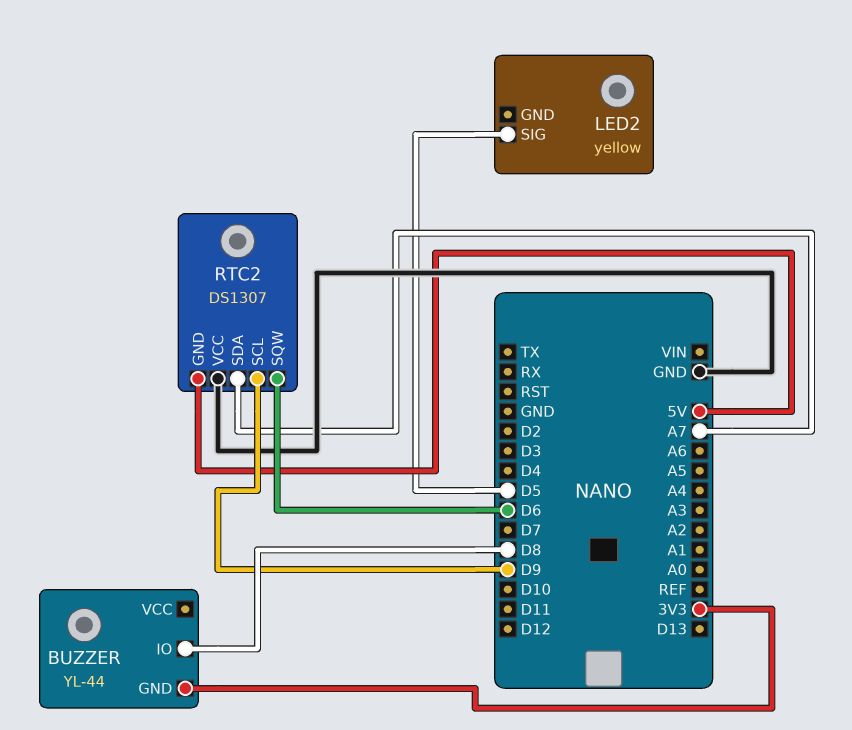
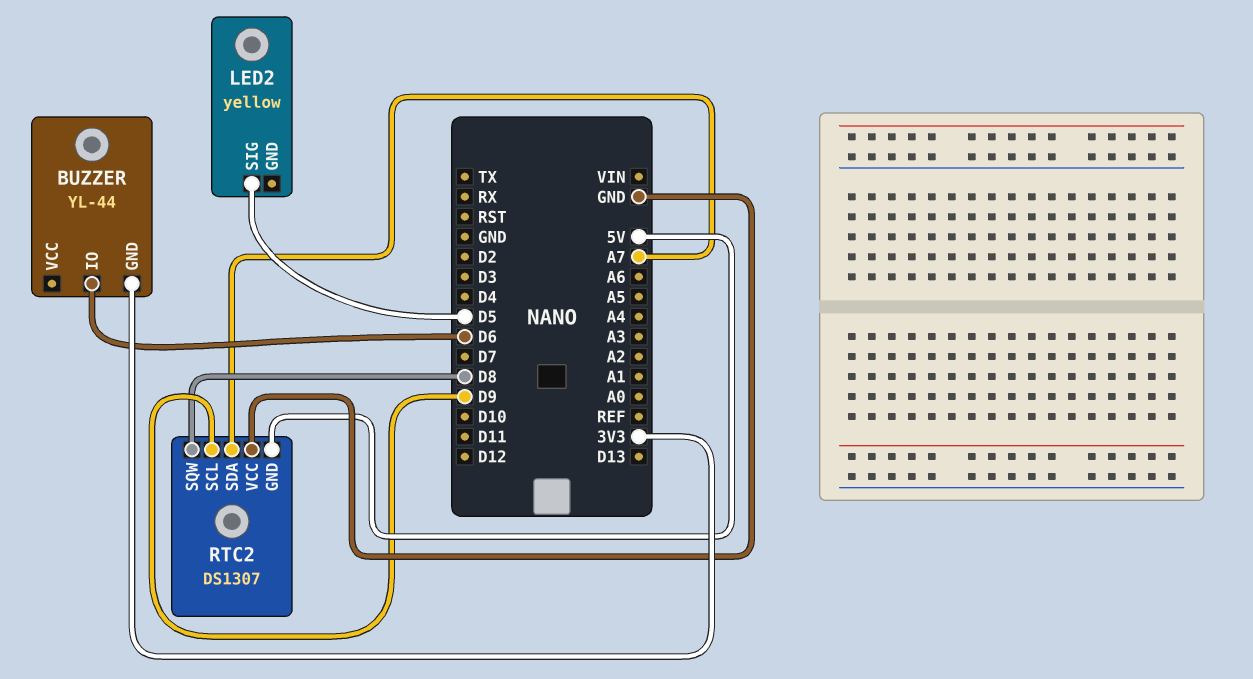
BUZZER pin IO: D8 -> D6
RTC2 pin SQW: D6 -> D8

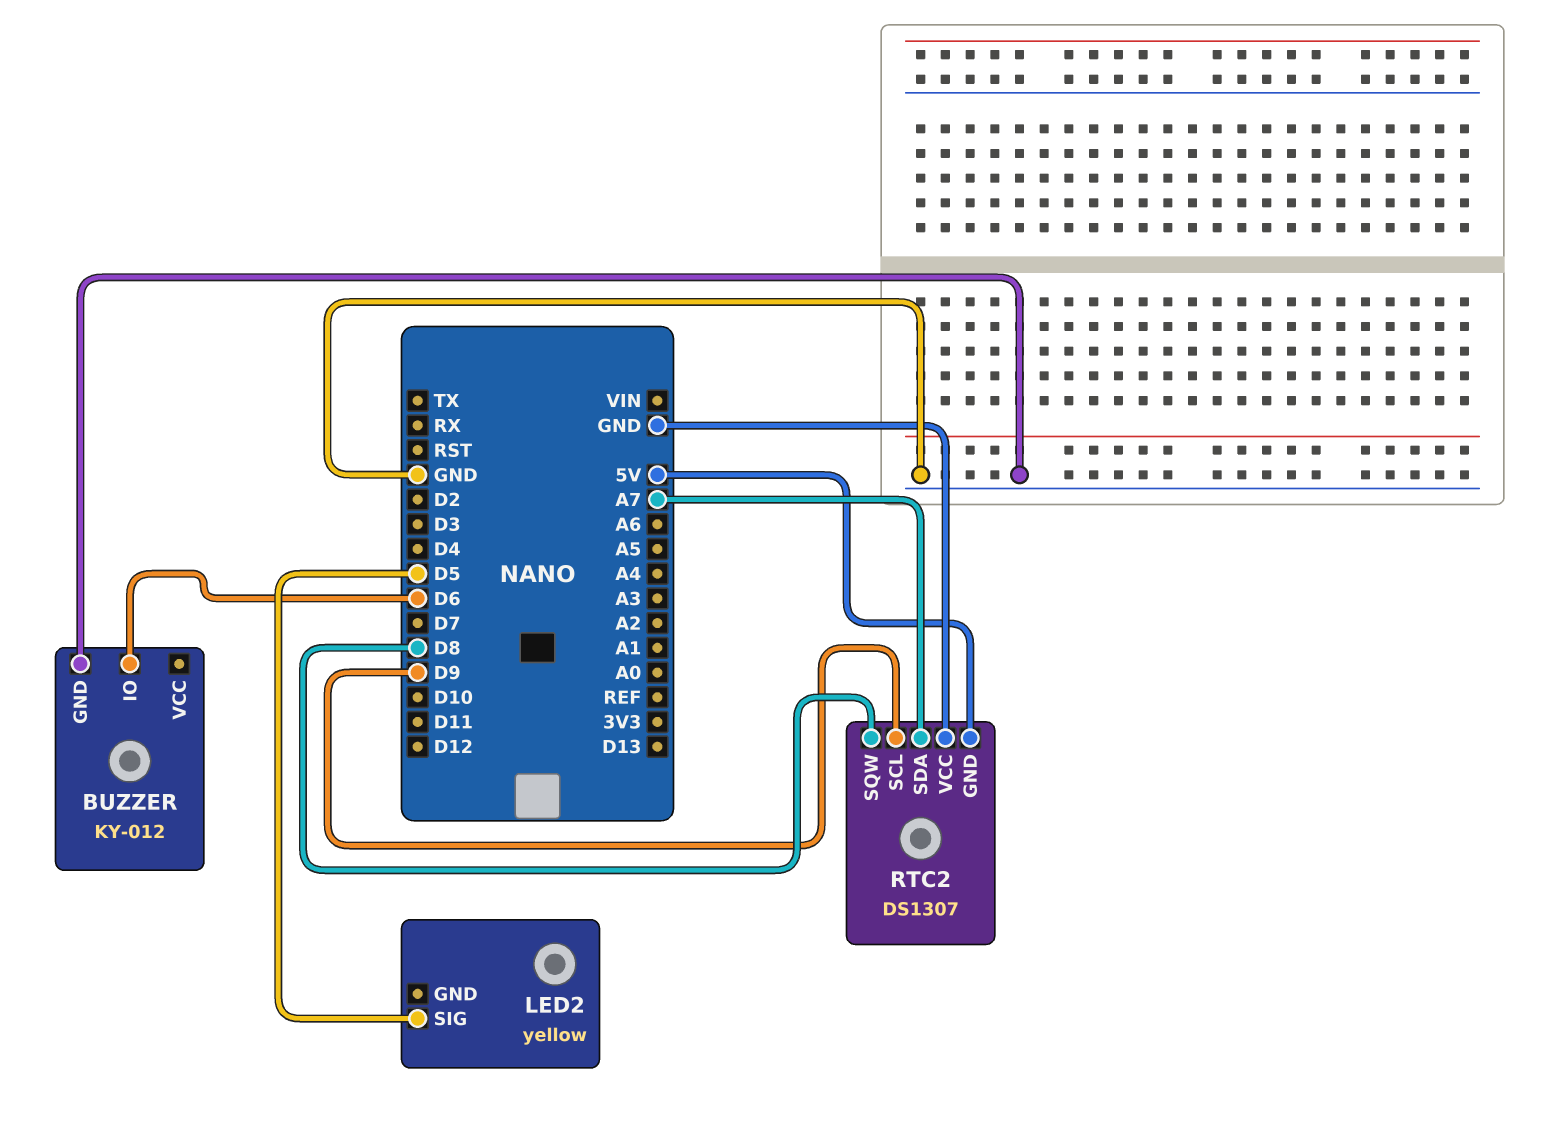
BUZZER: YL-44 -> KY-012
BUZZER pin GND: 3V3 -> GND

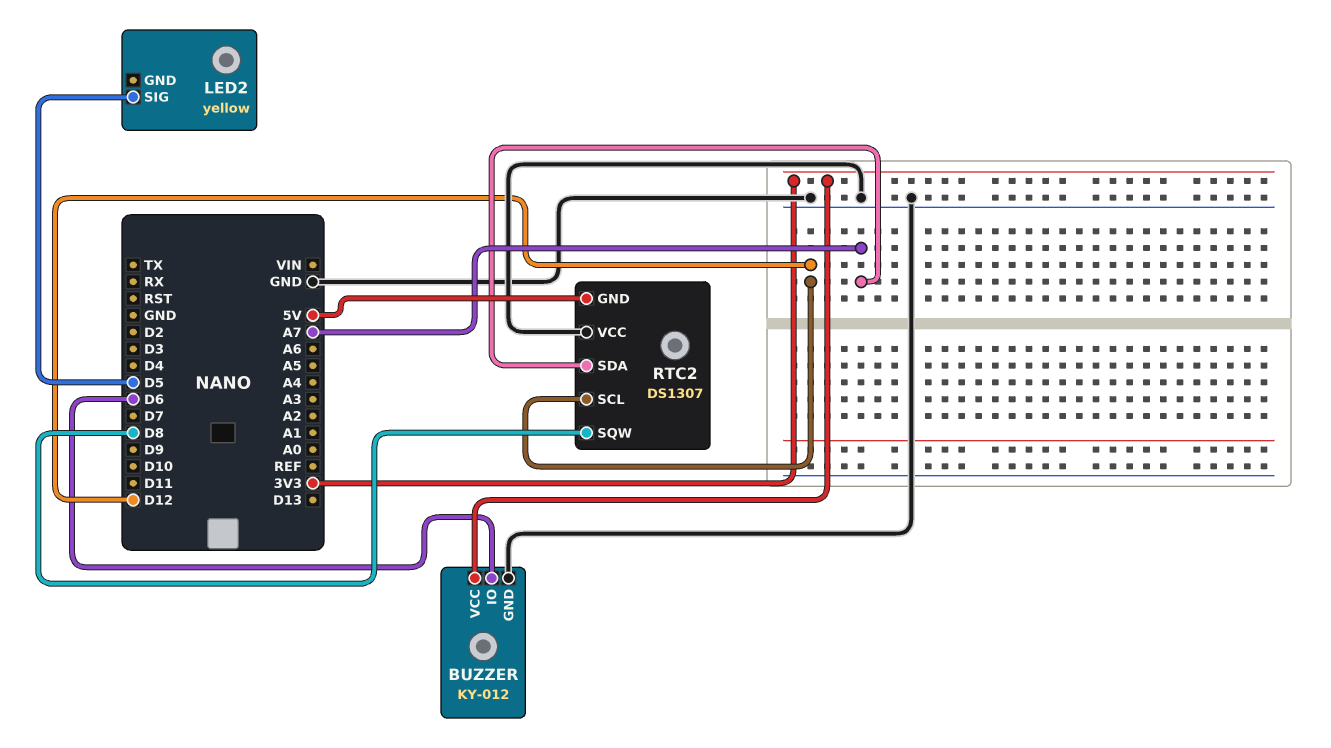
BUZZER pin VCC: none -> 3V3
RTC2 pin SCL: D9 -> D12

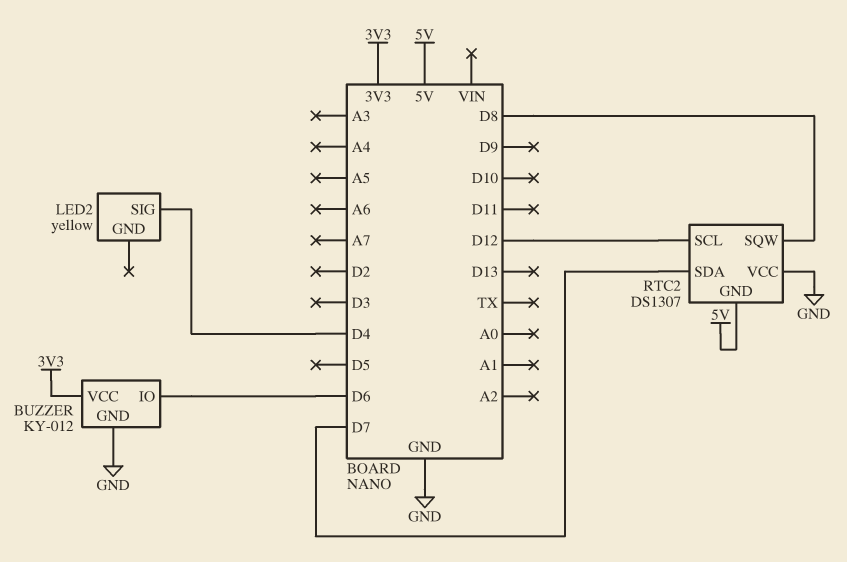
LED2 pin SIG: D5 -> D4
RTC2 pin SDA: A7 -> D7

